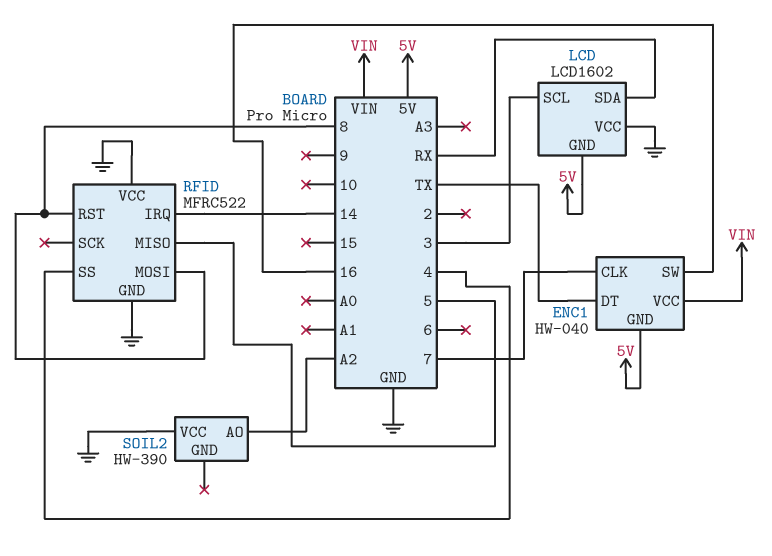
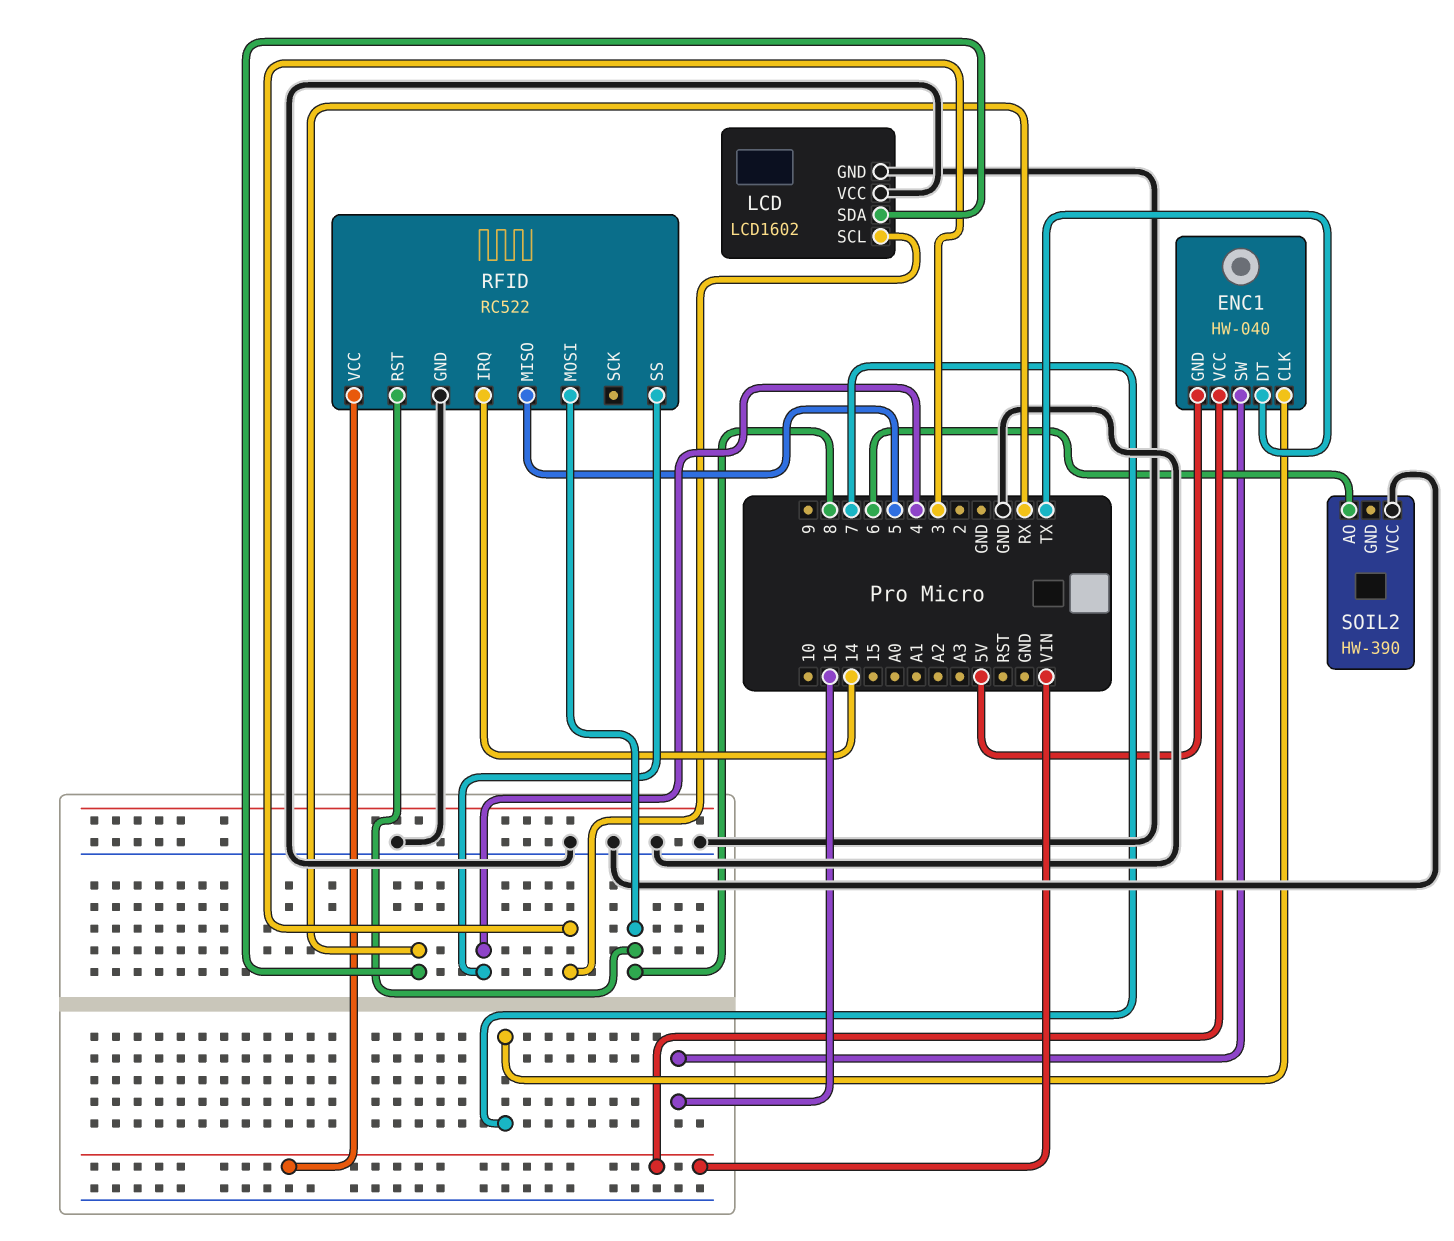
LCD pin GND: 5V -> GND
RFID: MFRC522 -> RC522
RFID pin VCC: GND -> VIN
SOIL2 pin AO: A2 -> 6

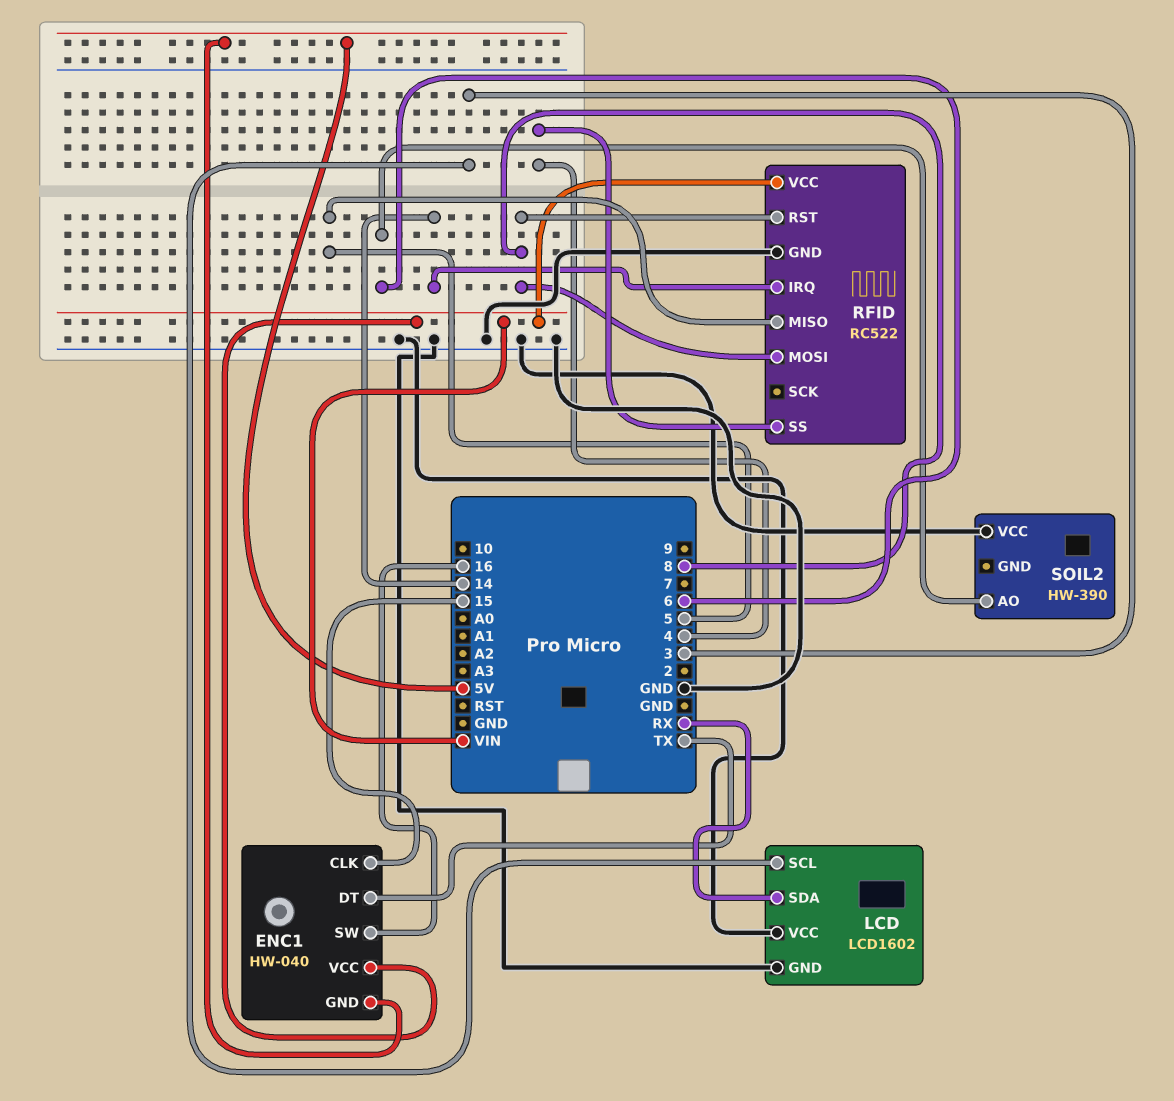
ENC1 pin CLK: 7 -> 15

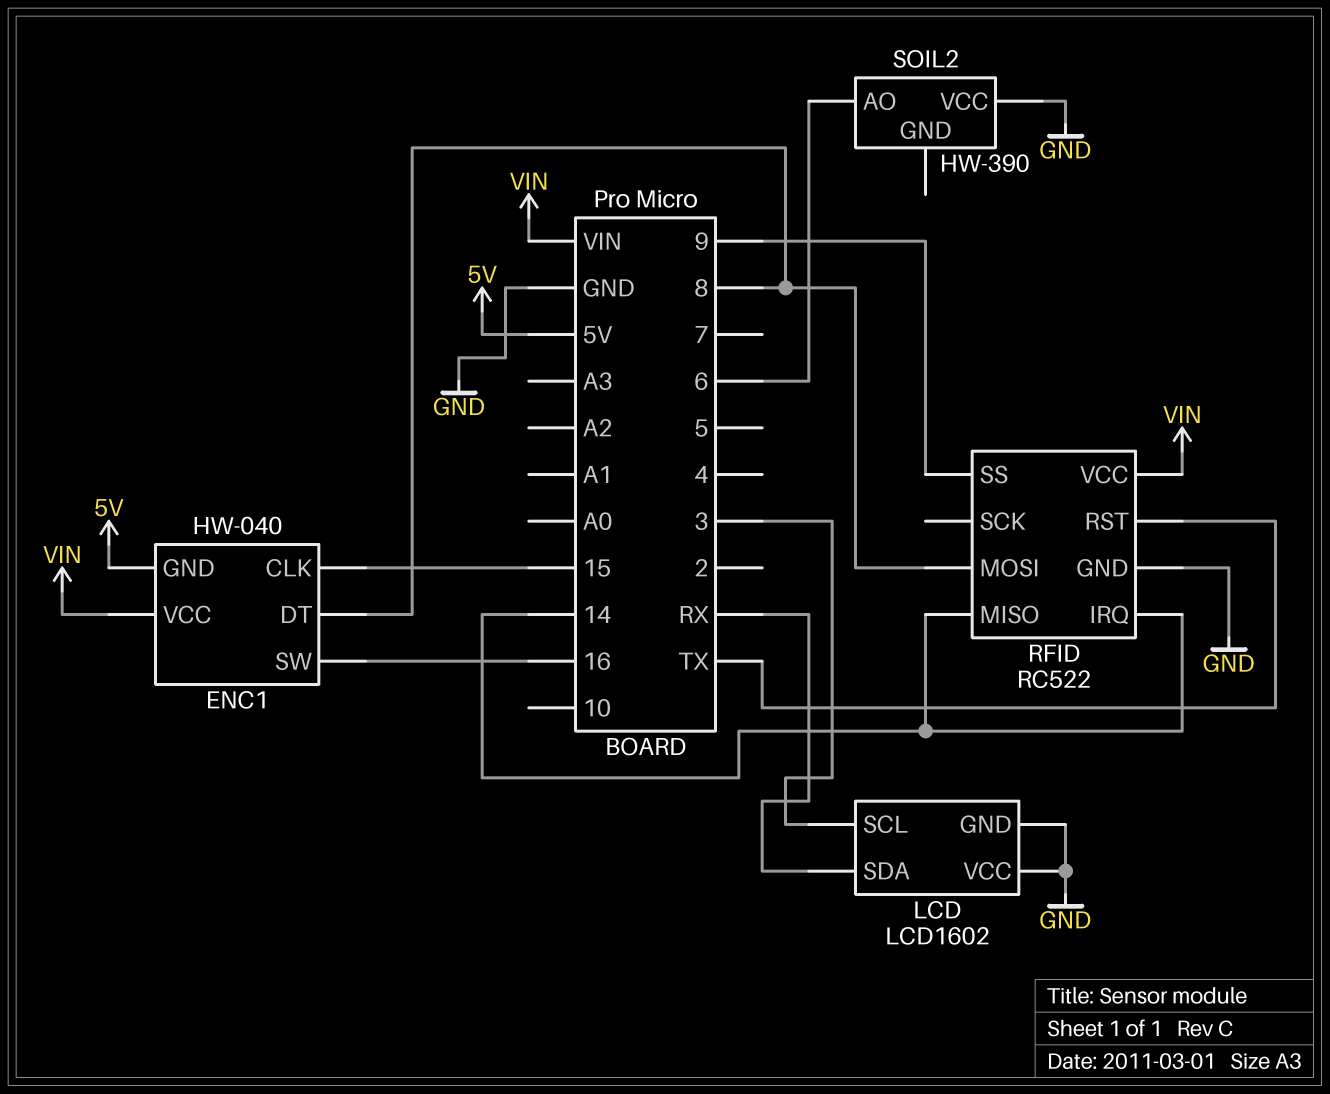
ENC1 pin DT: TX -> 8
RFID pin MISO: 5 -> 14
RFID pin RST: 8 -> TX
RFID pin SS: 4 -> 9

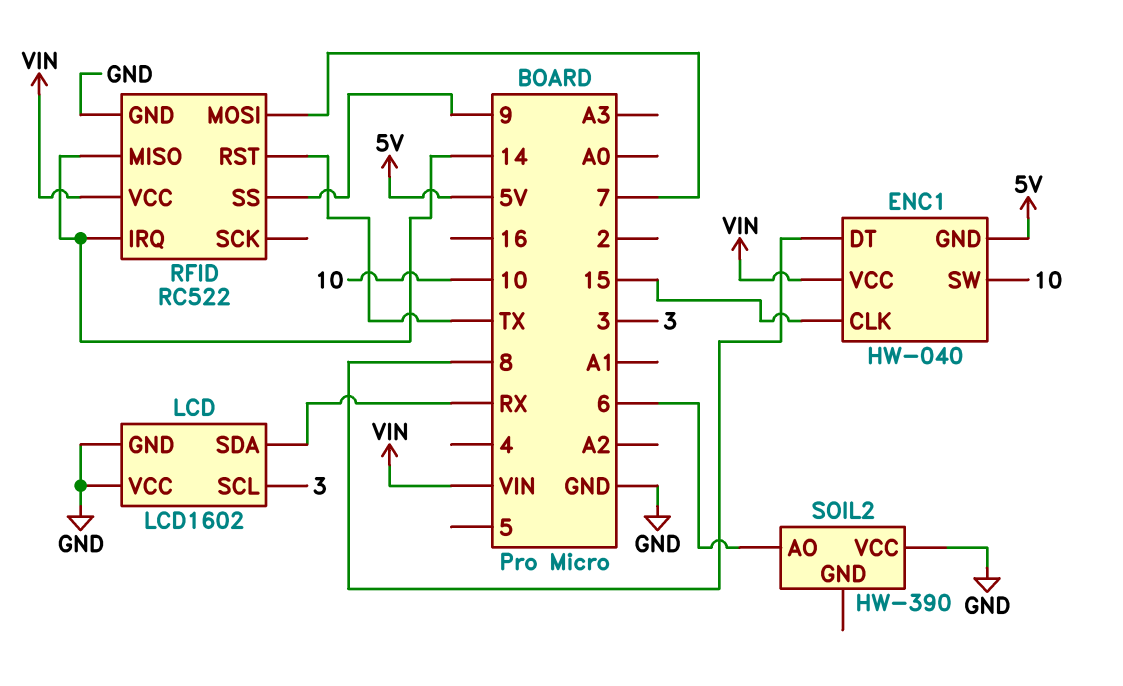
ENC1 pin SW: 16 -> 10
RFID pin MOSI: 8 -> 7

